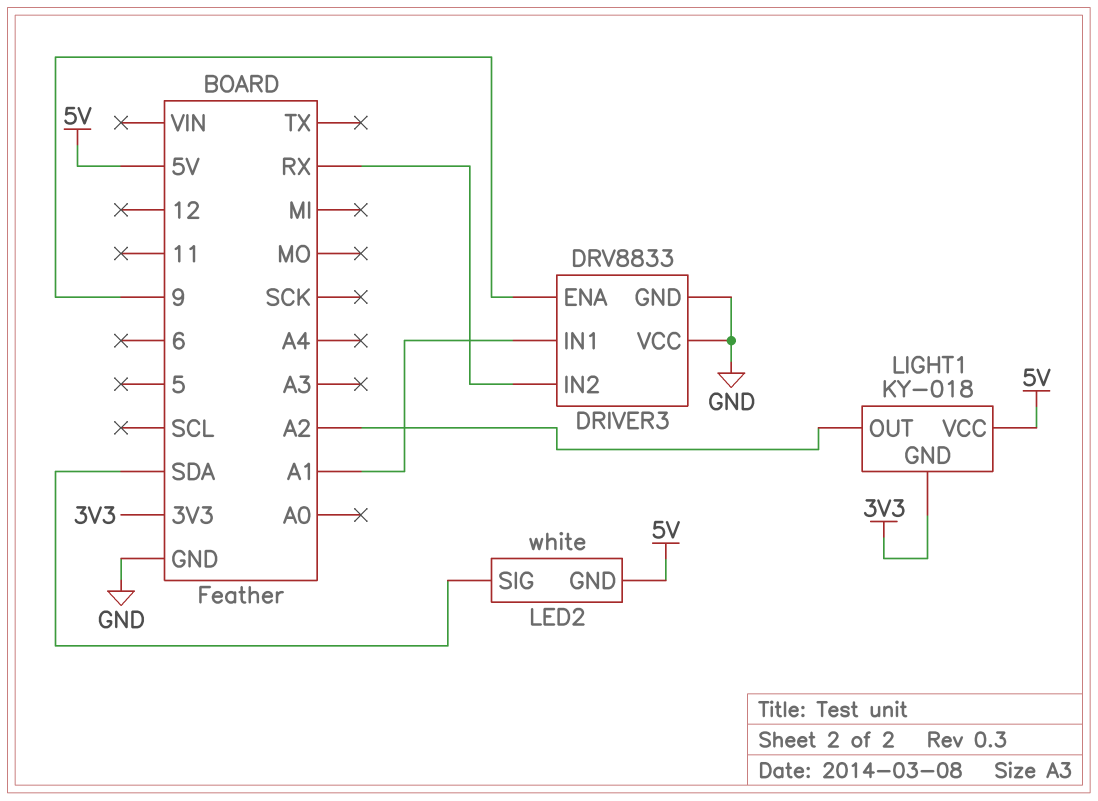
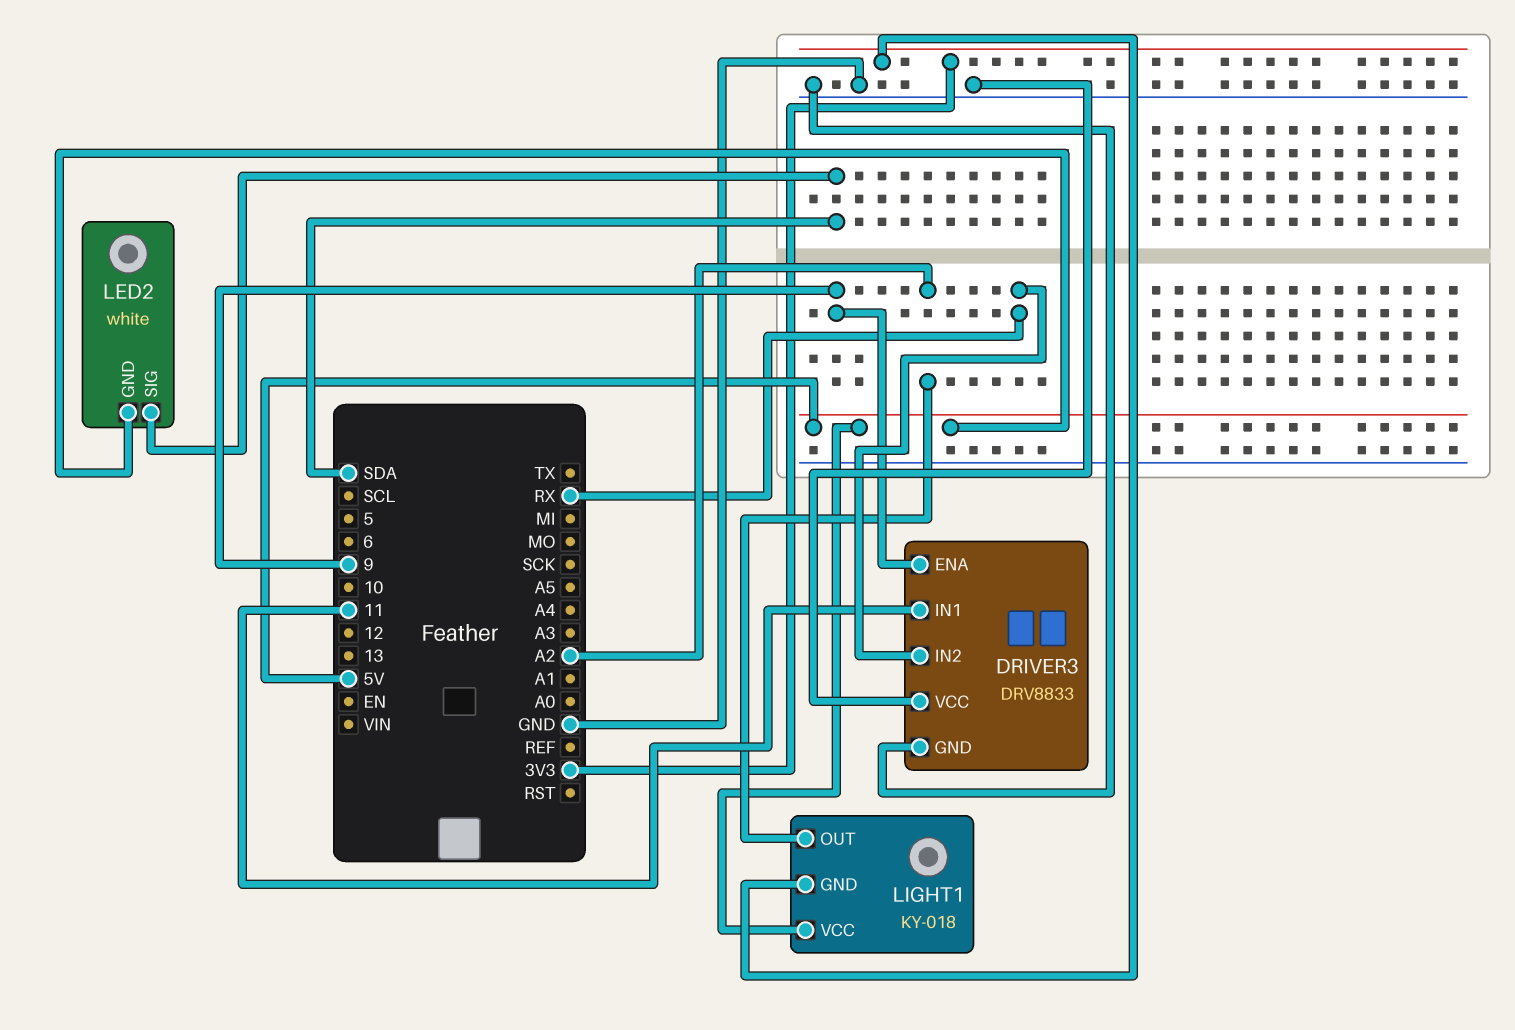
DRIVER3 pin IN1: A1 -> 11

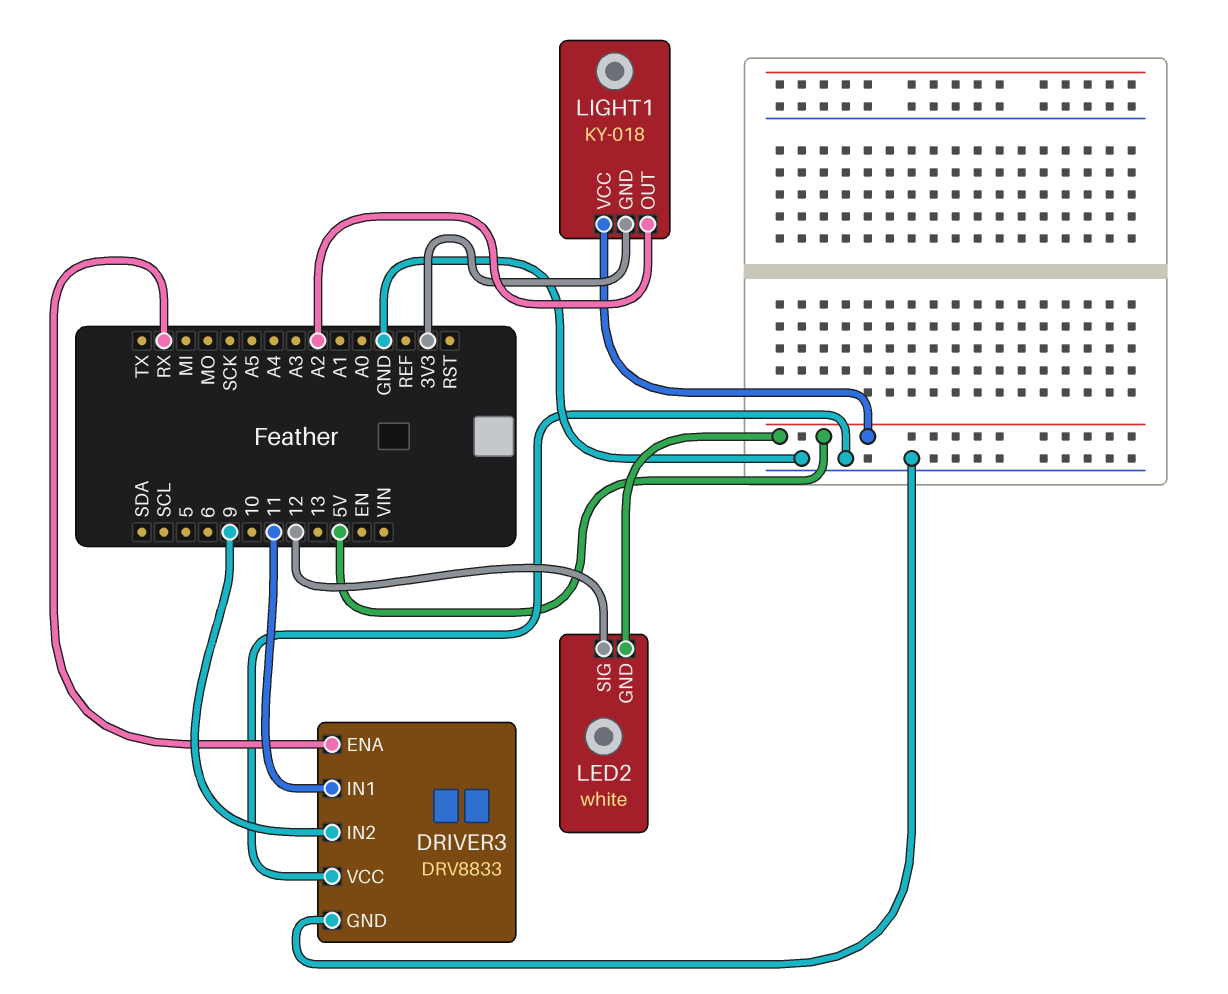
DRIVER3 pin ENA: 9 -> RX
DRIVER3 pin IN2: RX -> 9
LED2 pin SIG: SDA -> 12

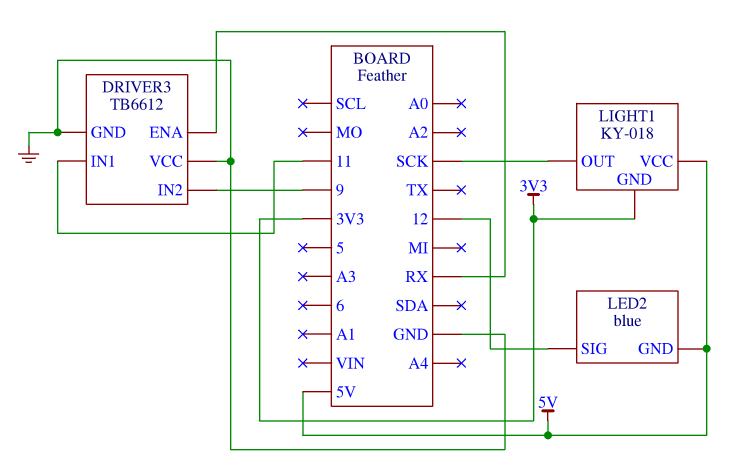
DRIVER3: DRV8833 -> TB6612
LED2: white -> blue
LIGHT1 pin OUT: A2 -> SCK

